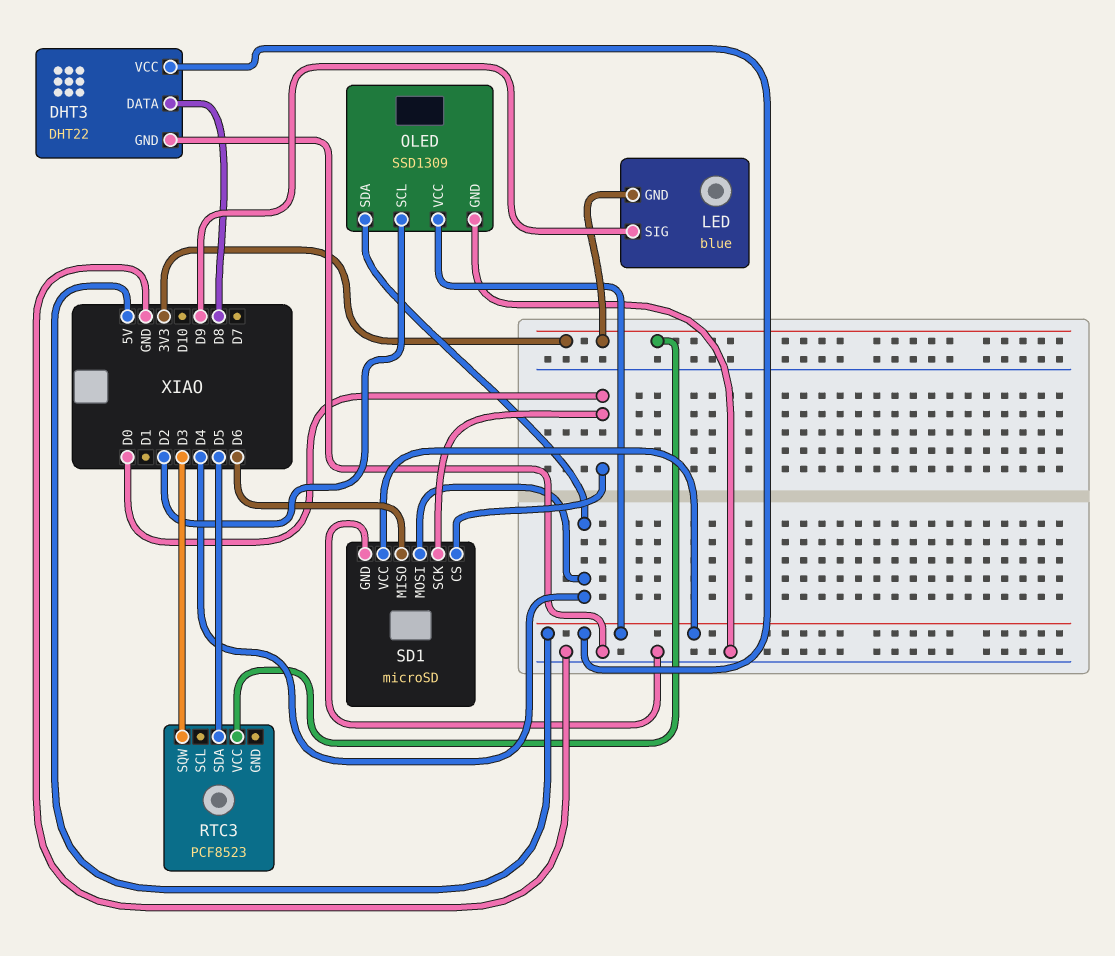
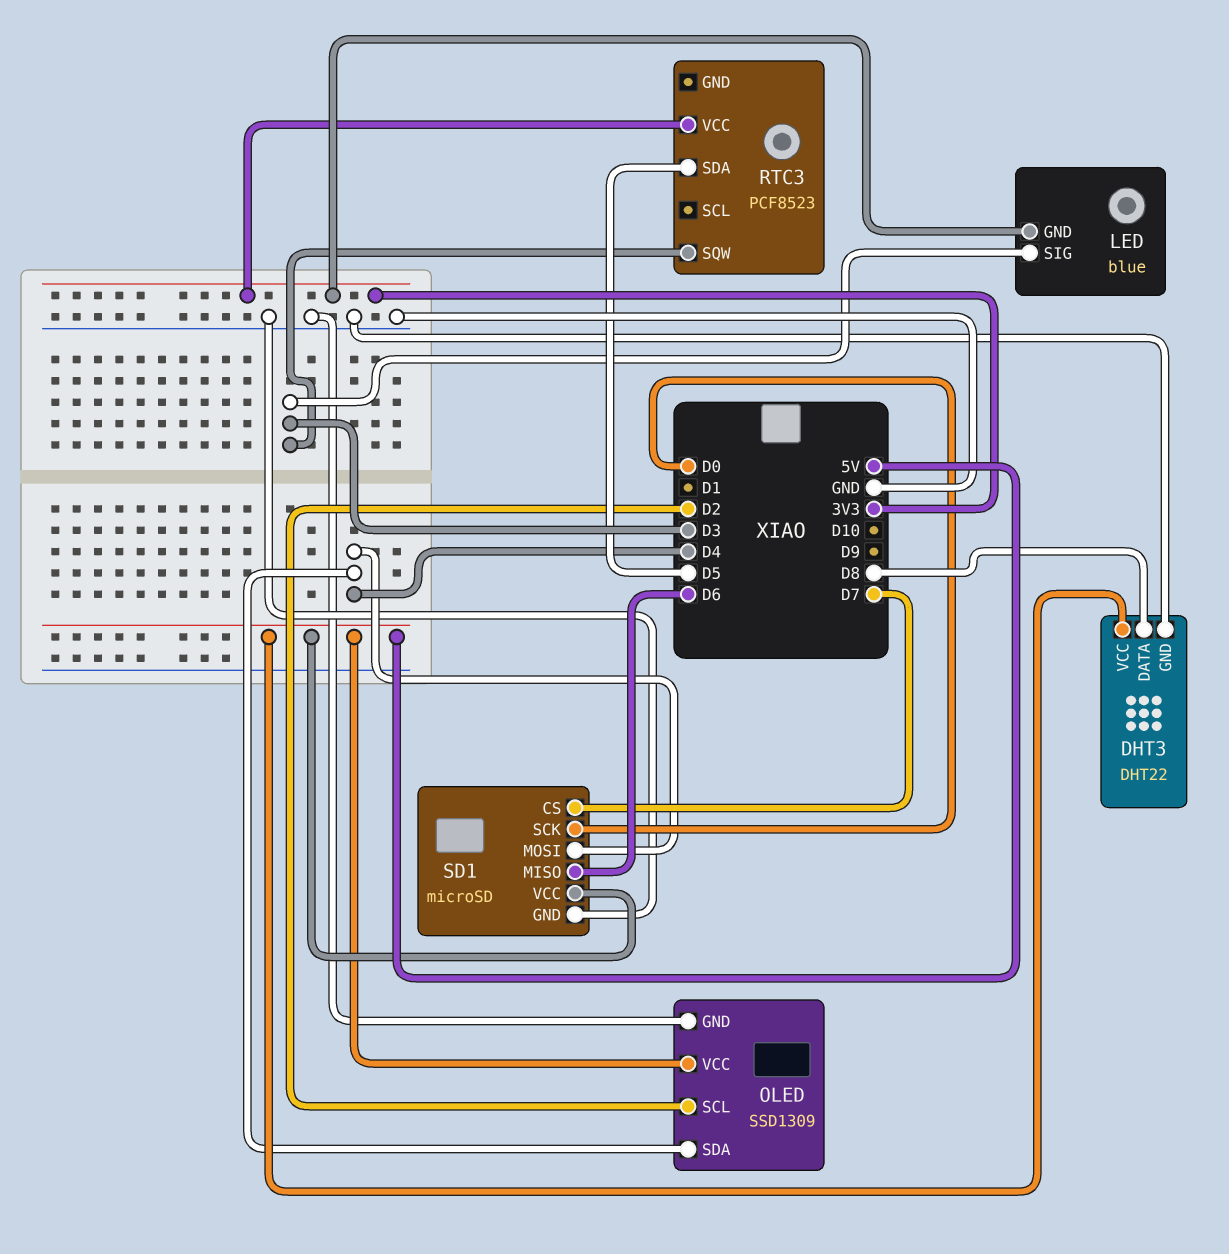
LED pin SIG: D9 -> D3
SD1 pin CS: D0 -> D7

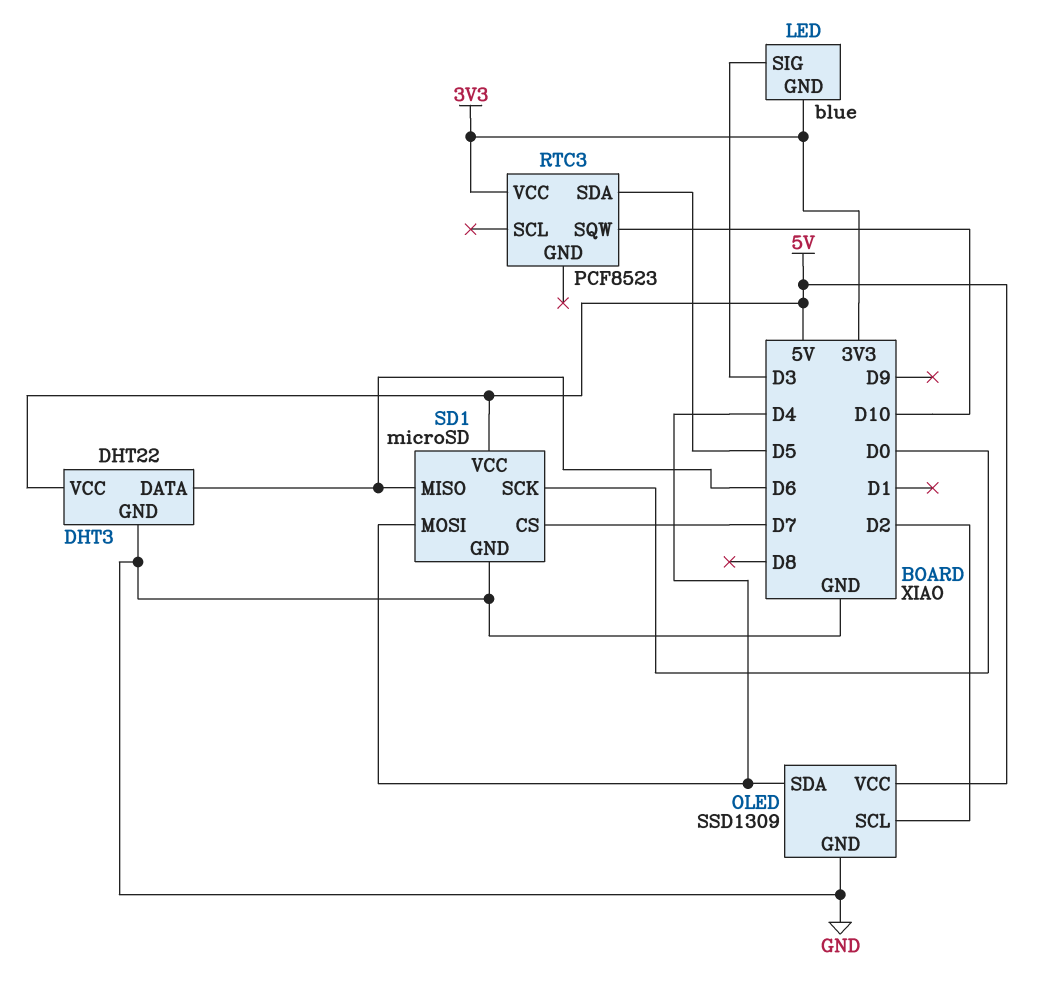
DHT3 pin DATA: D8 -> D6
RTC3 pin SQW: D3 -> D10

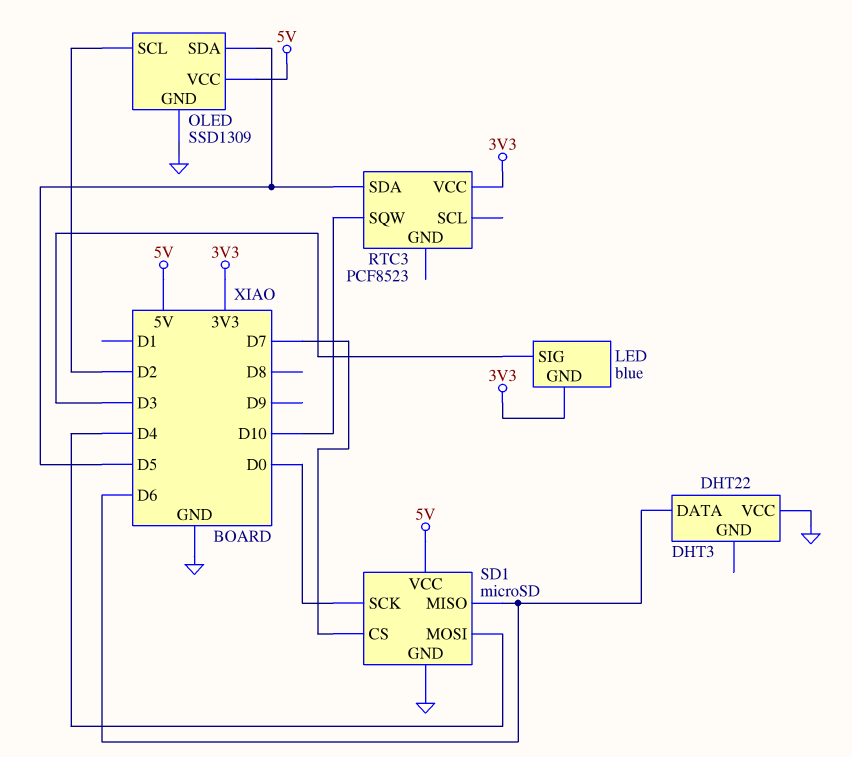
DHT3 pin GND: GND -> none
DHT3 pin VCC: 5V -> GND
OLED pin SDA: D4 -> D5

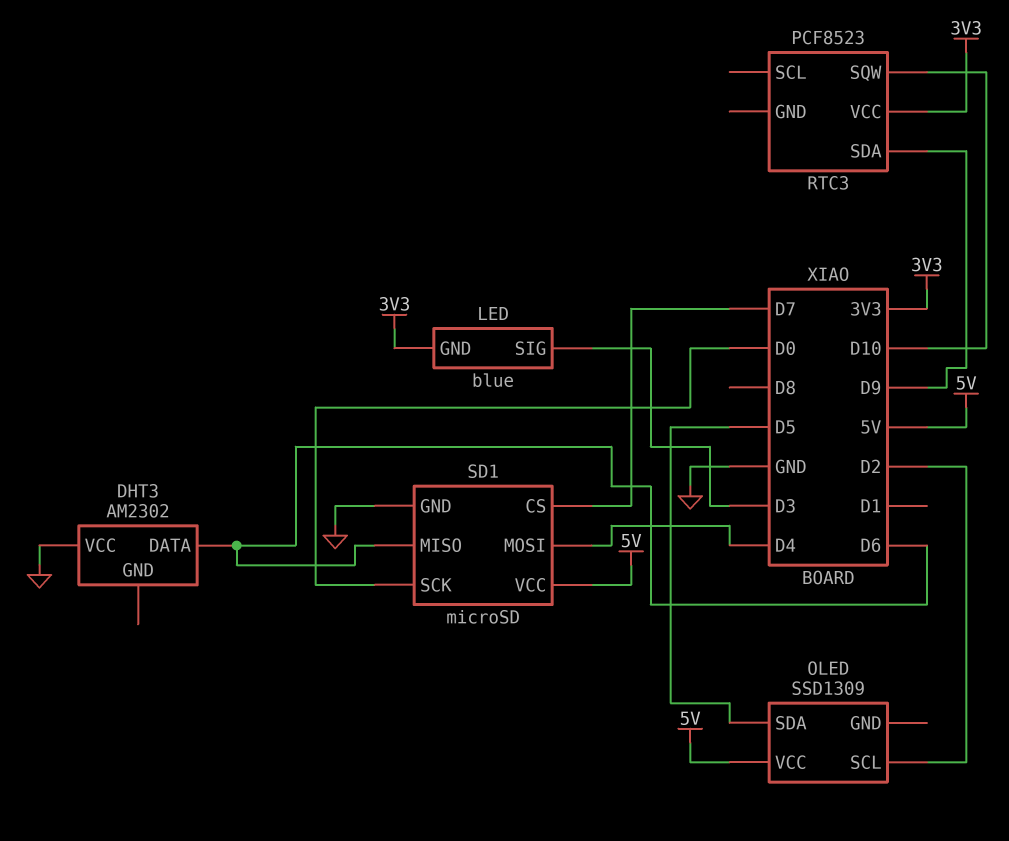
DHT3: DHT22 -> AM2302
OLED pin GND: GND -> none
RTC3 pin SDA: D5 -> D9

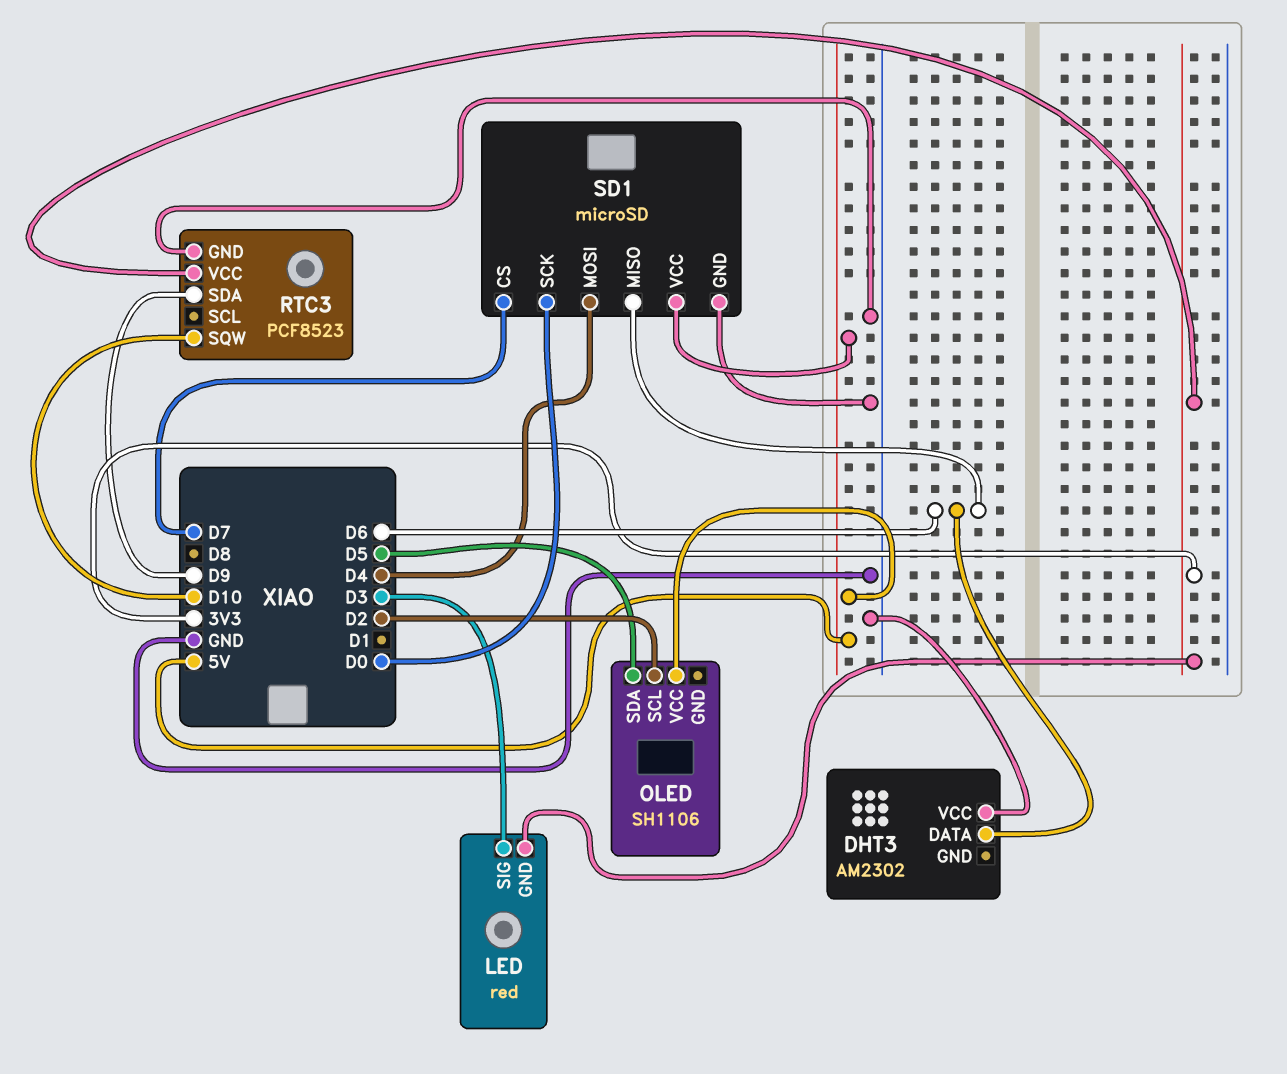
LED: blue -> red
OLED: SSD1309 -> SH1106
RTC3 pin GND: none -> GND

